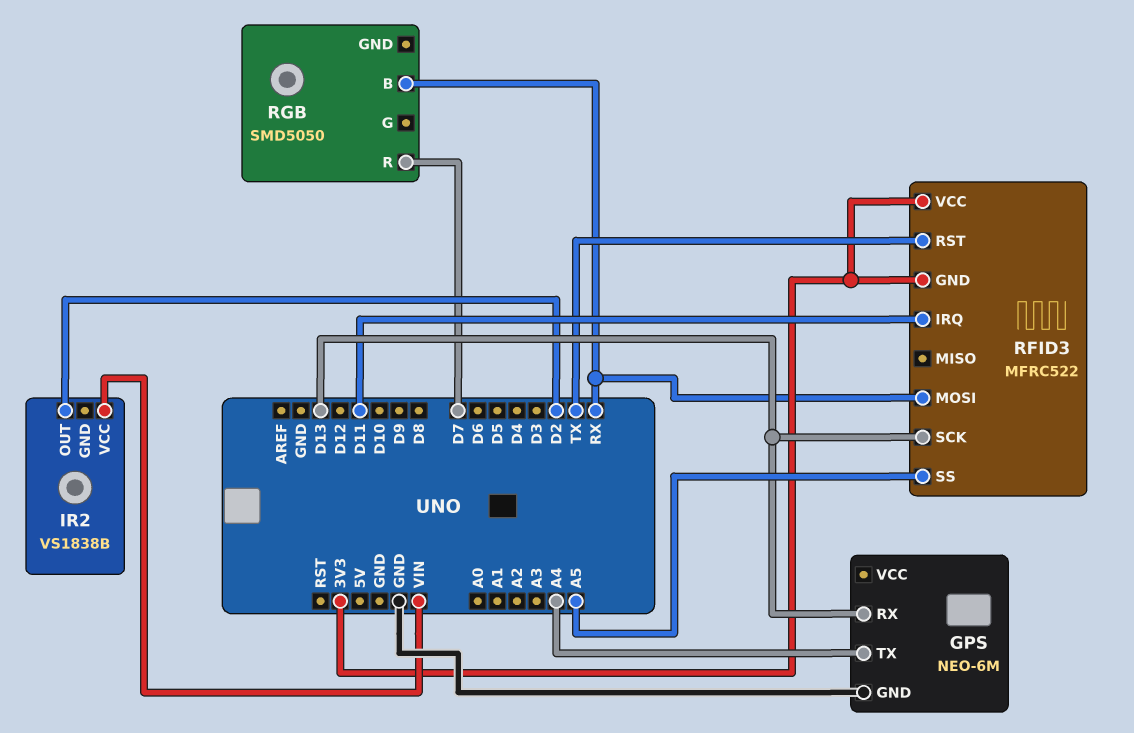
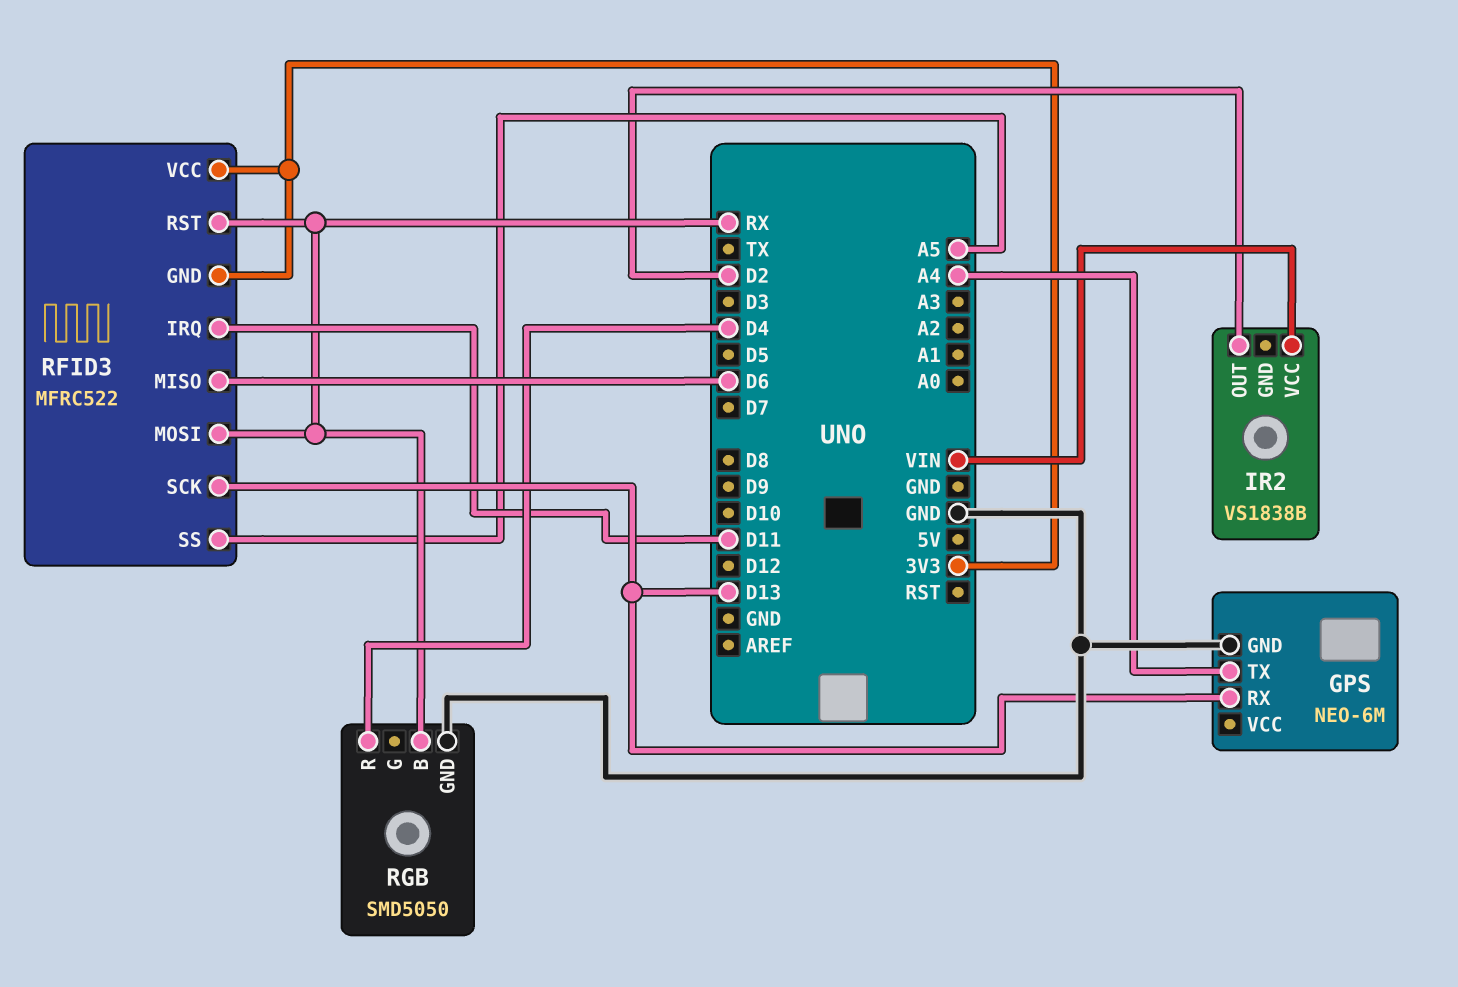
RFID3 pin MISO: none -> D6
RFID3 pin RST: TX -> RX
RGB pin GND: none -> GND
RGB pin R: D7 -> D4

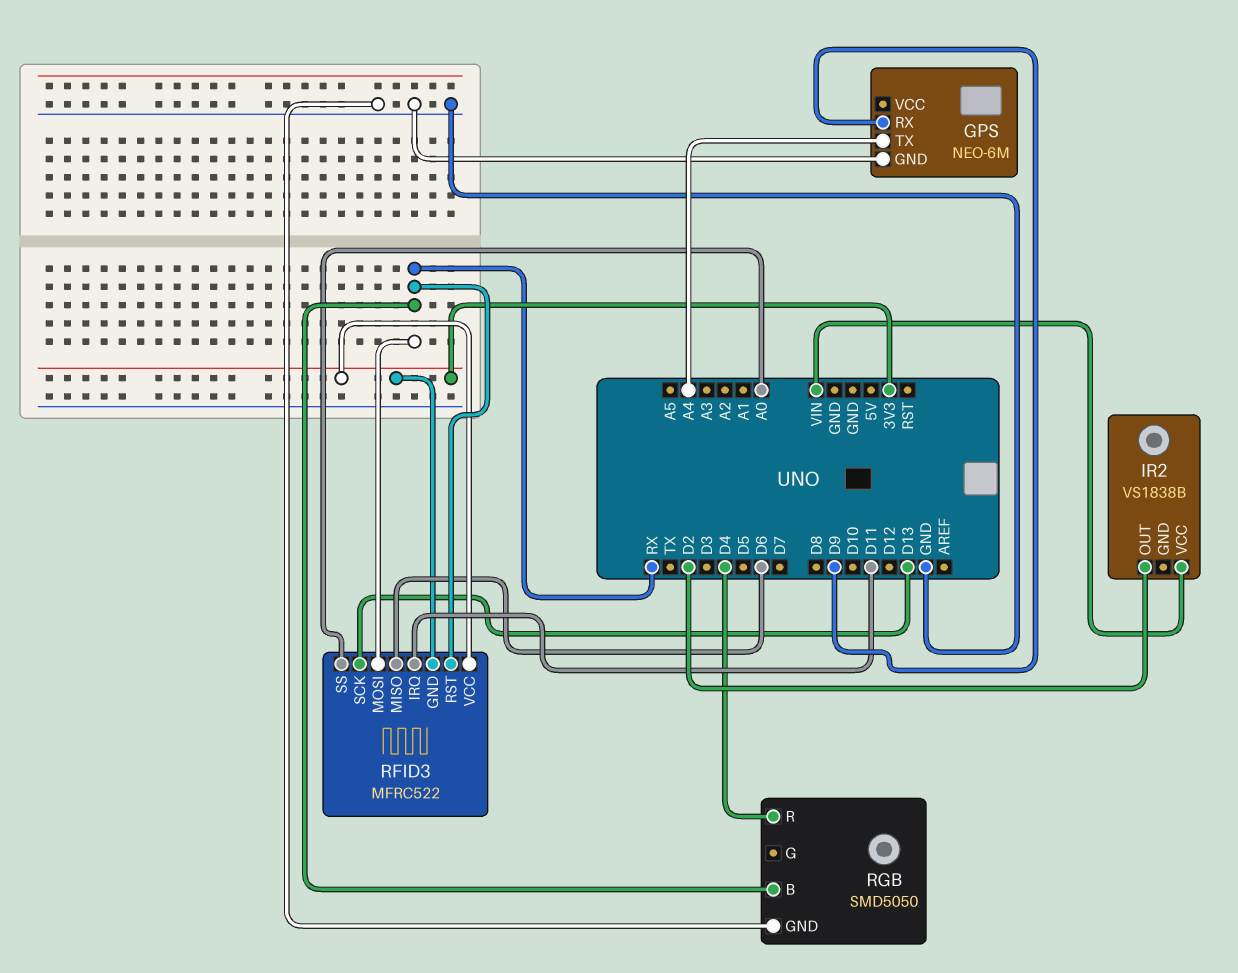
GPS pin RX: D13 -> D9
RFID3 pin SS: A5 -> A0

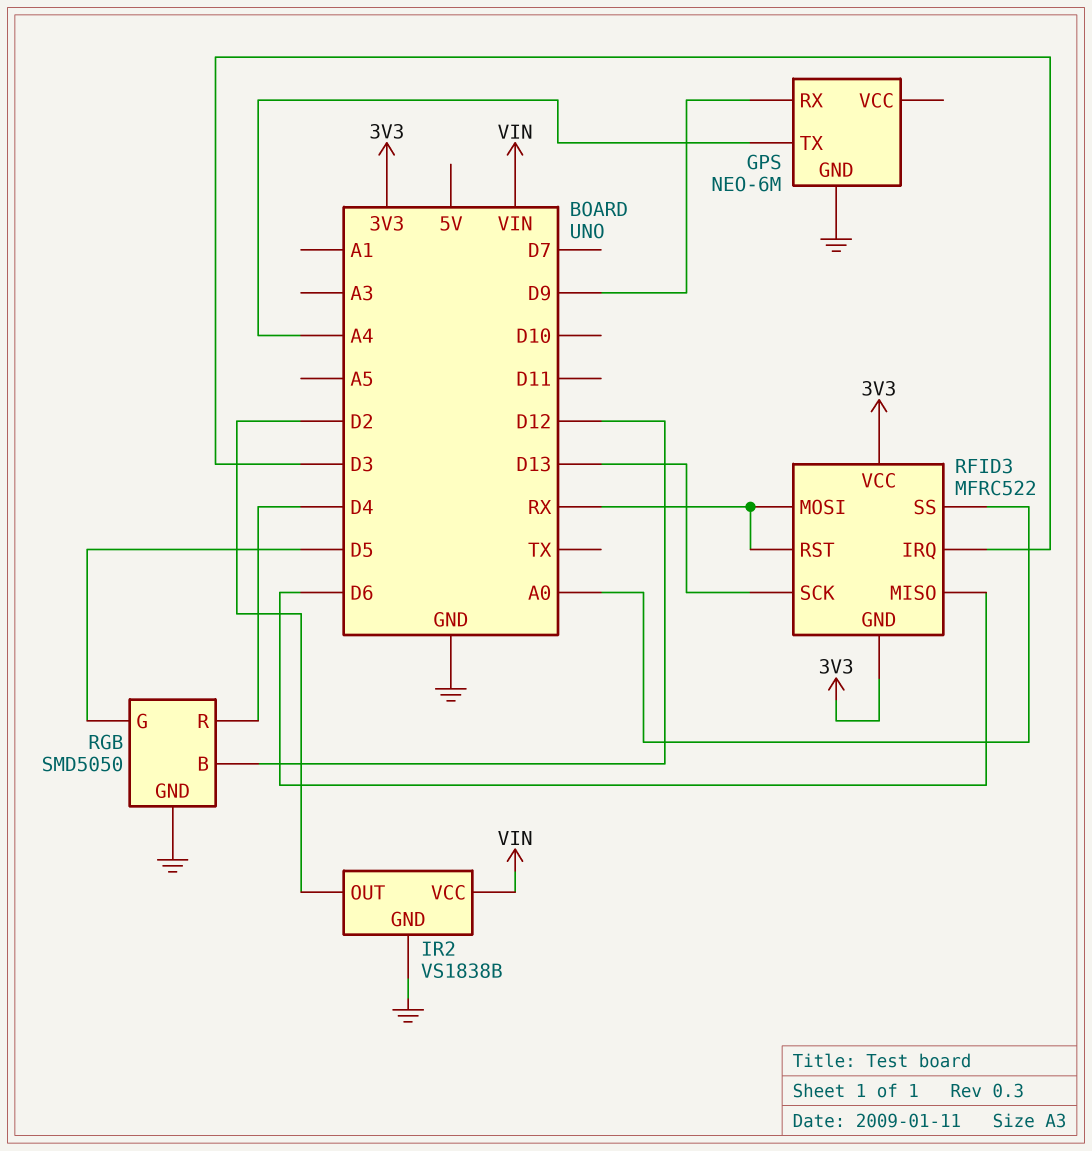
IR2 pin GND: none -> GND
RFID3 pin IRQ: D11 -> D3
RGB pin B: RX -> D12
RGB pin G: none -> D5

